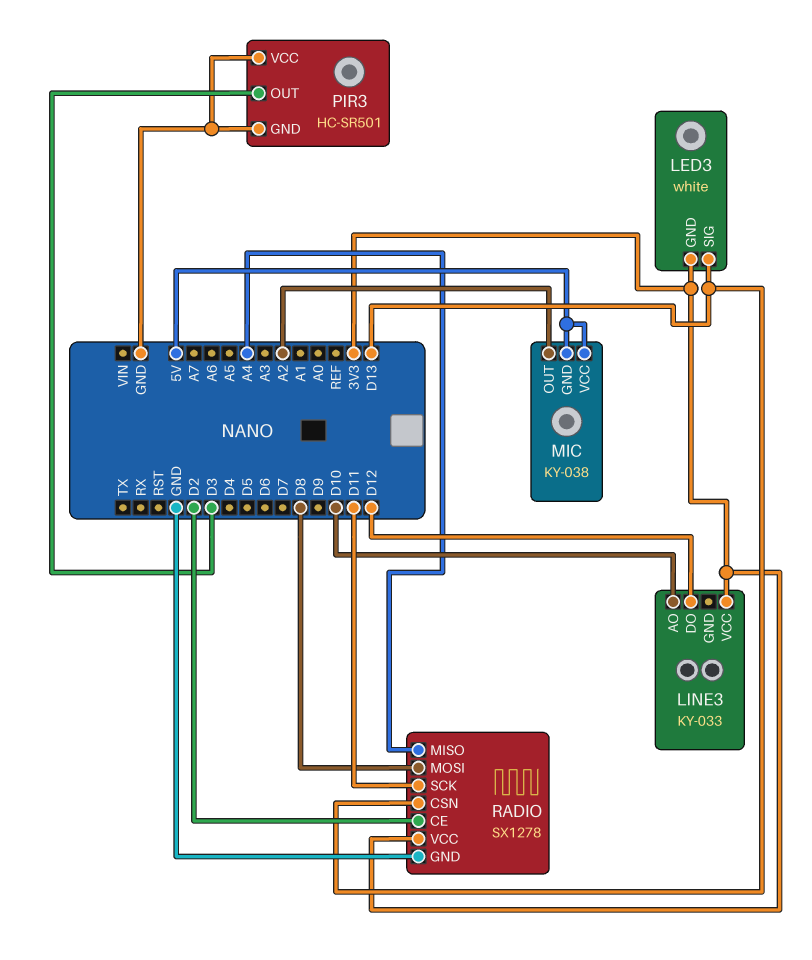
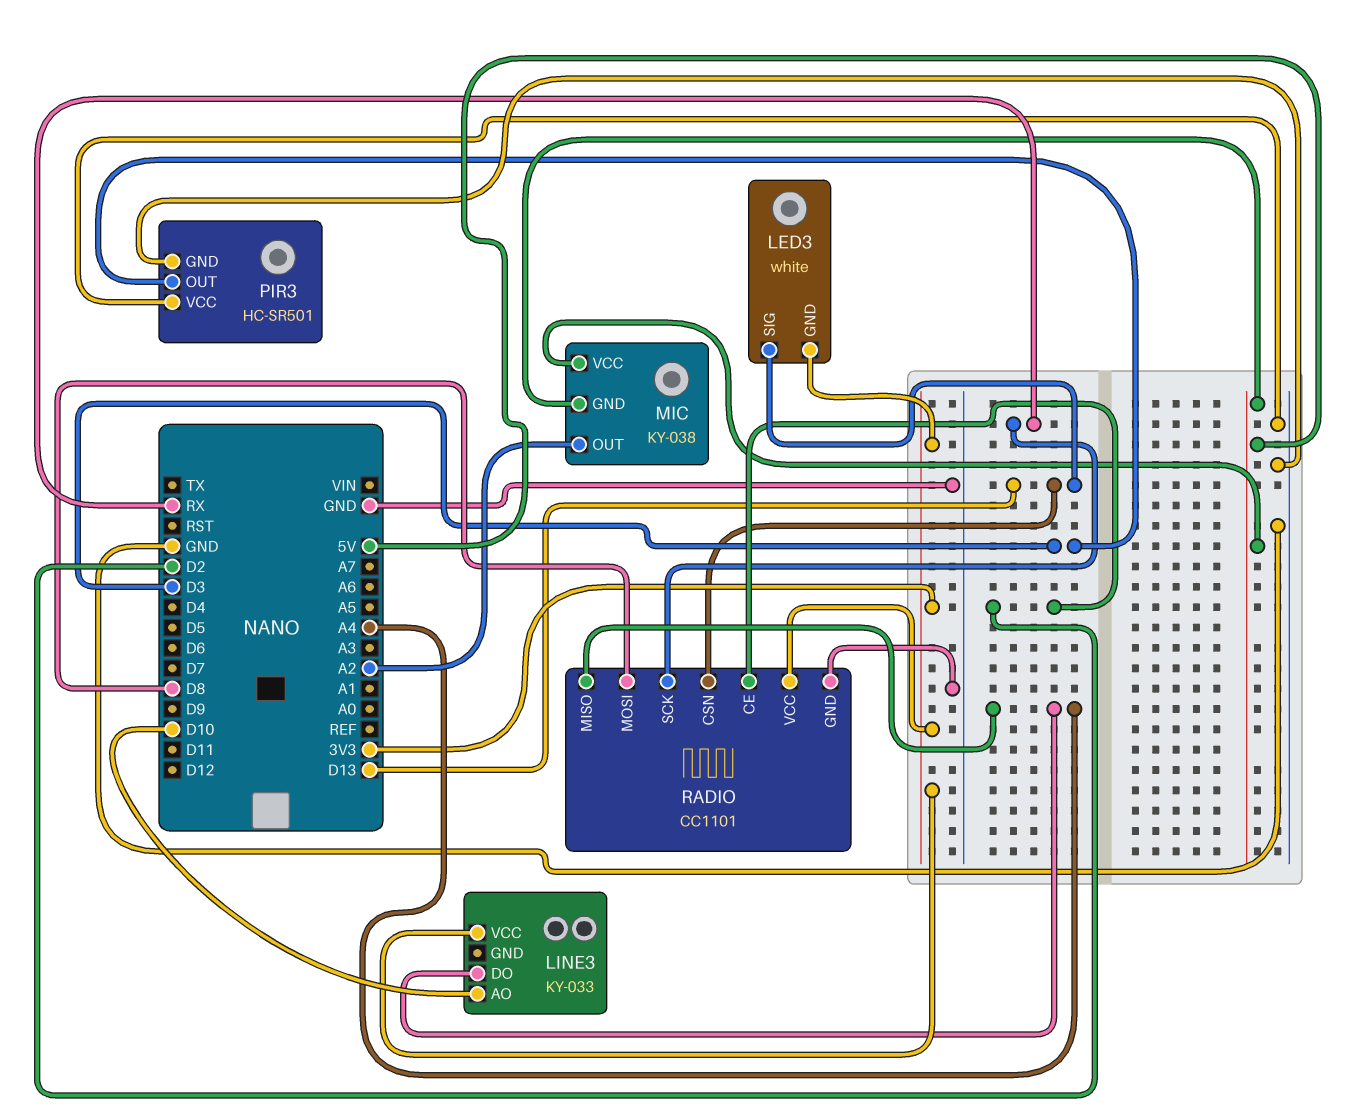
LINE3 pin DO: D12 -> A4
RADIO: SX1278 -> CC1101
RADIO pin SCK: D11 -> RX

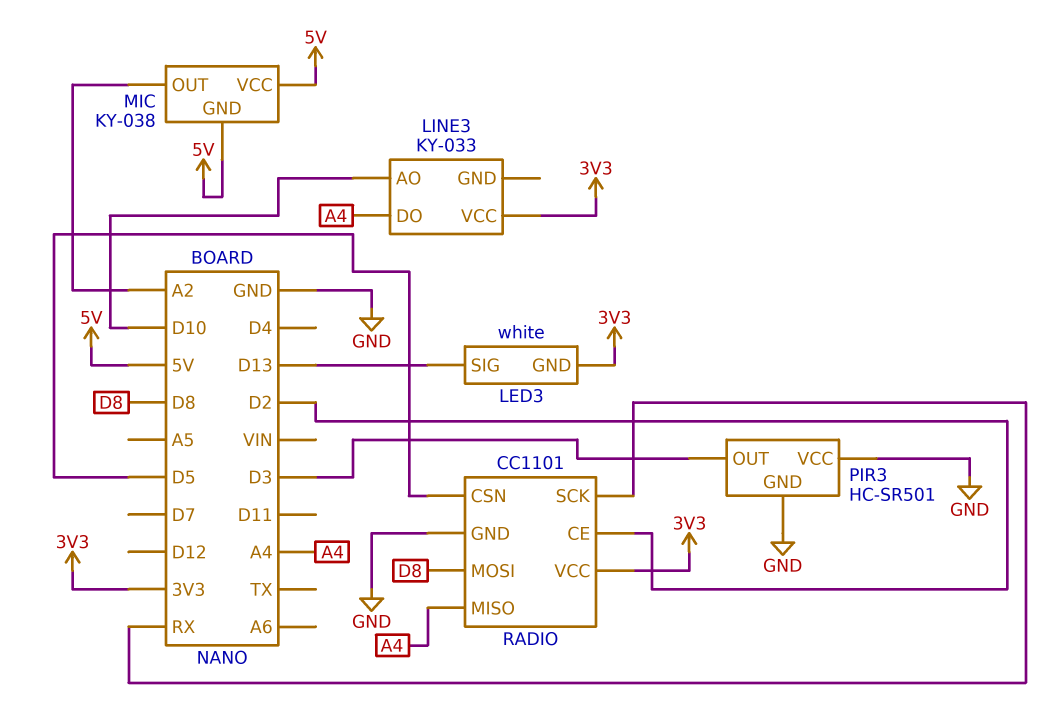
RADIO pin CSN: D13 -> D5

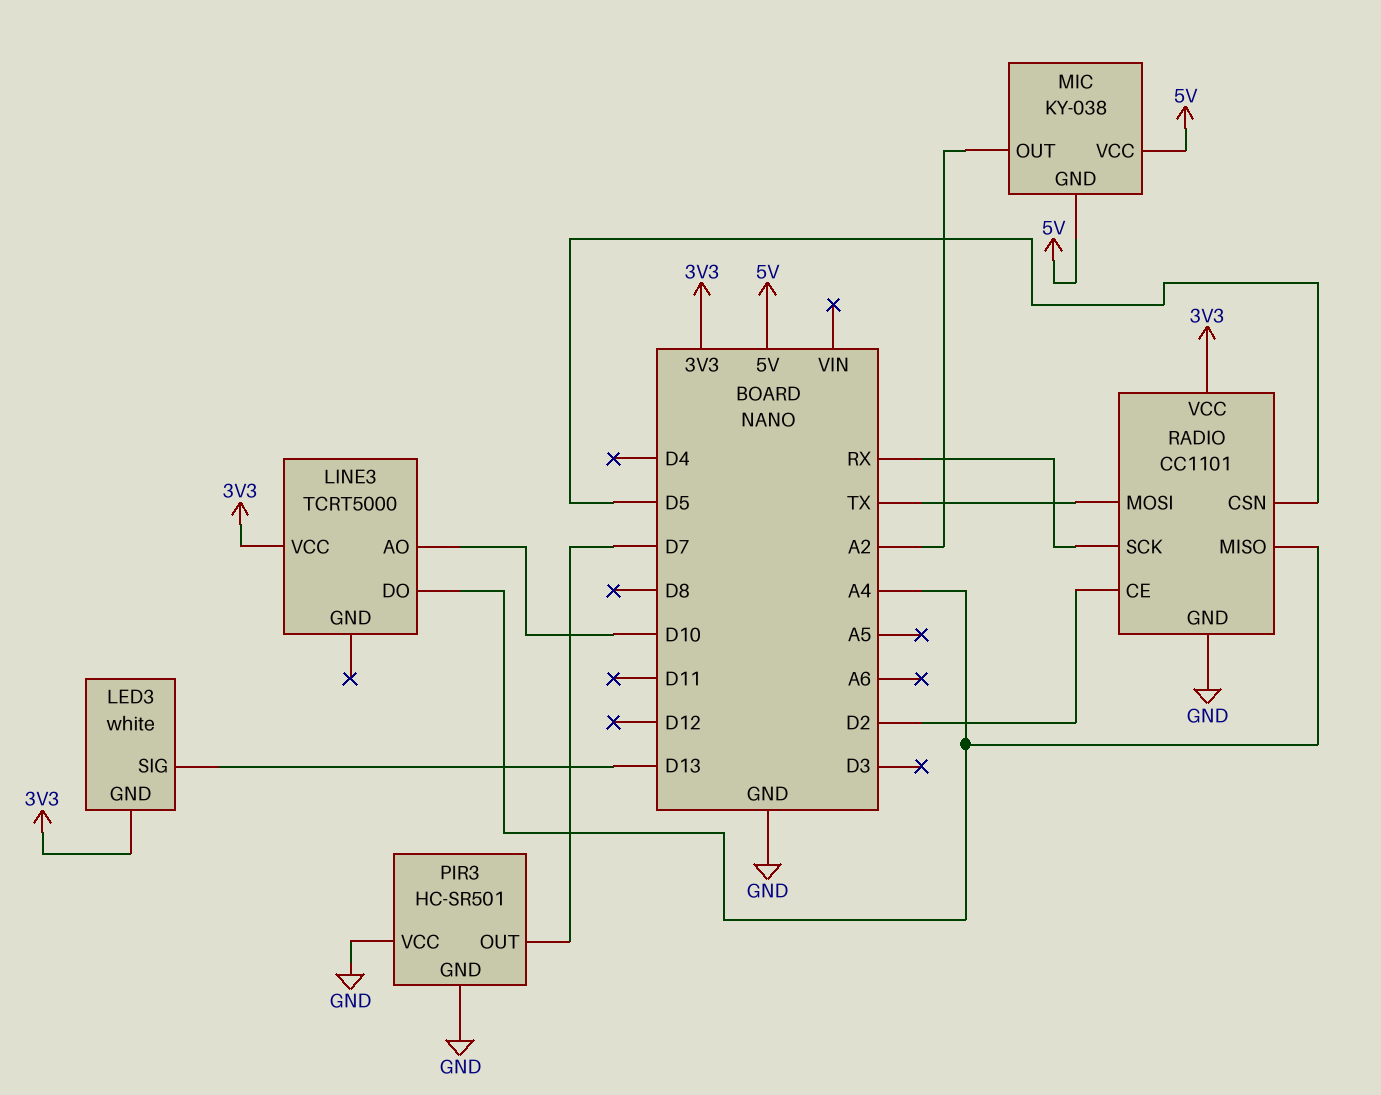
LINE3: KY-033 -> TCRT5000
PIR3 pin OUT: D3 -> D7
RADIO pin MOSI: D8 -> TX

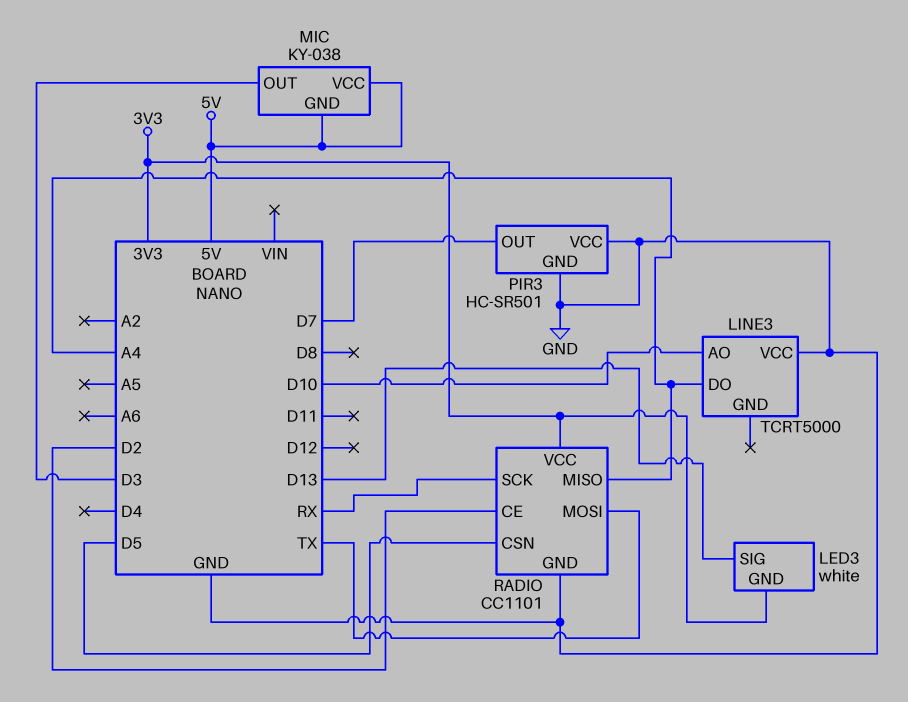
LINE3 pin VCC: 3V3 -> GND
MIC pin OUT: A2 -> D3

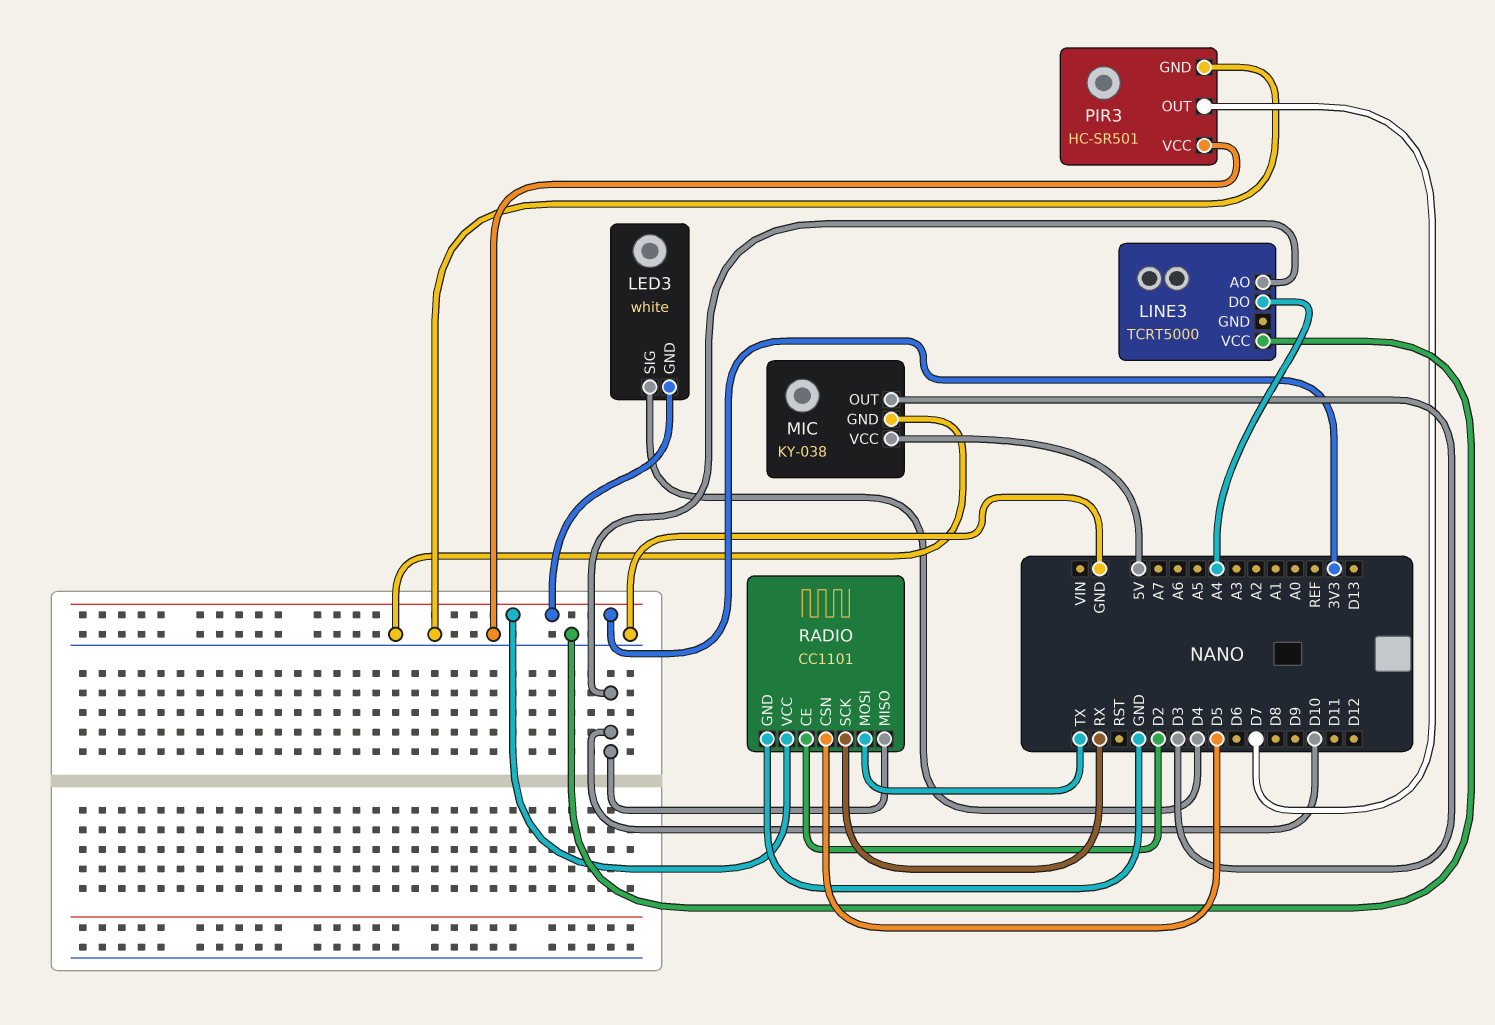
LED3 pin SIG: D13 -> D4
MIC pin GND: 5V -> GND
RADIO pin MISO: A4 -> D10

